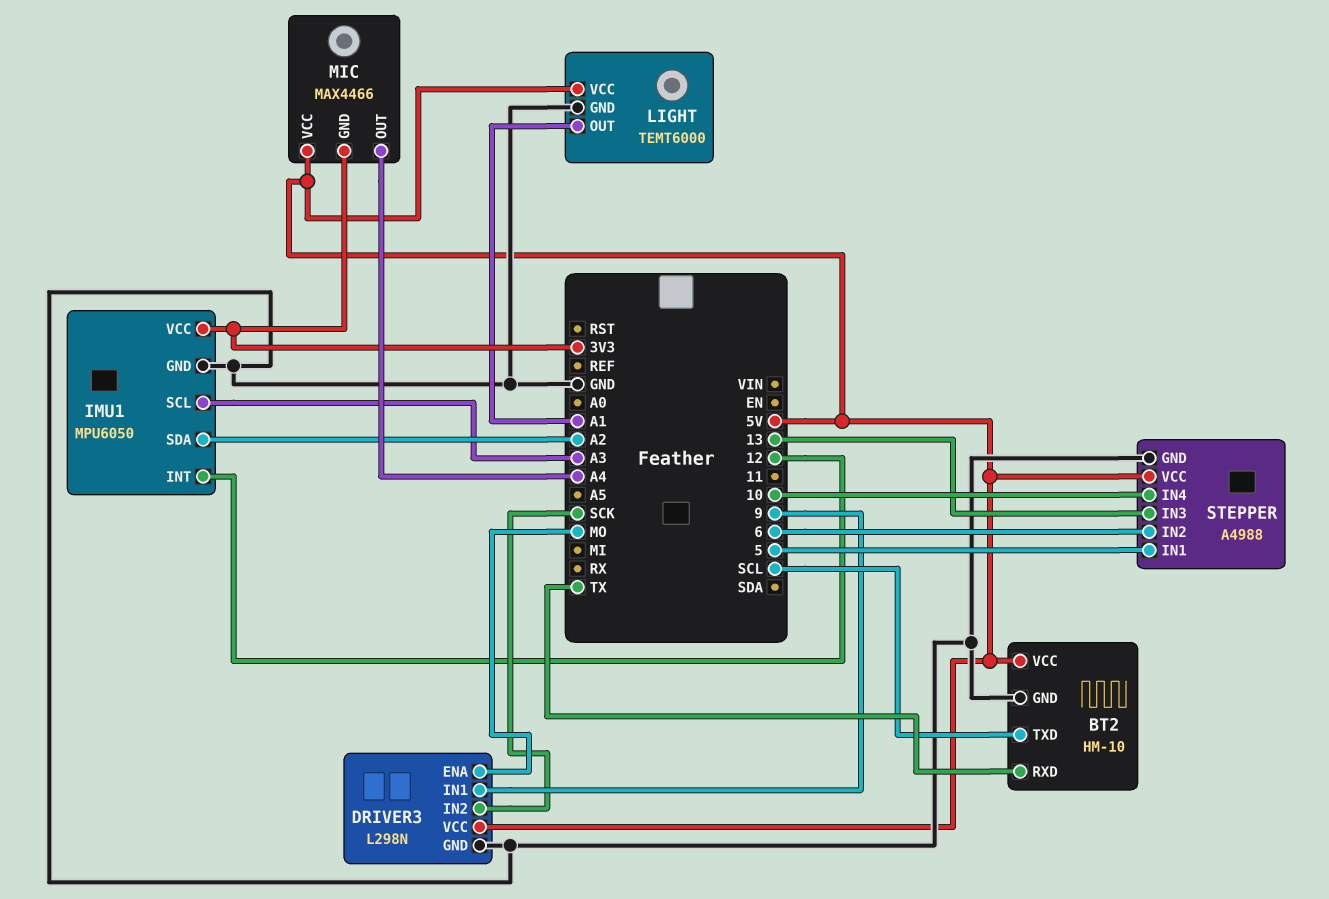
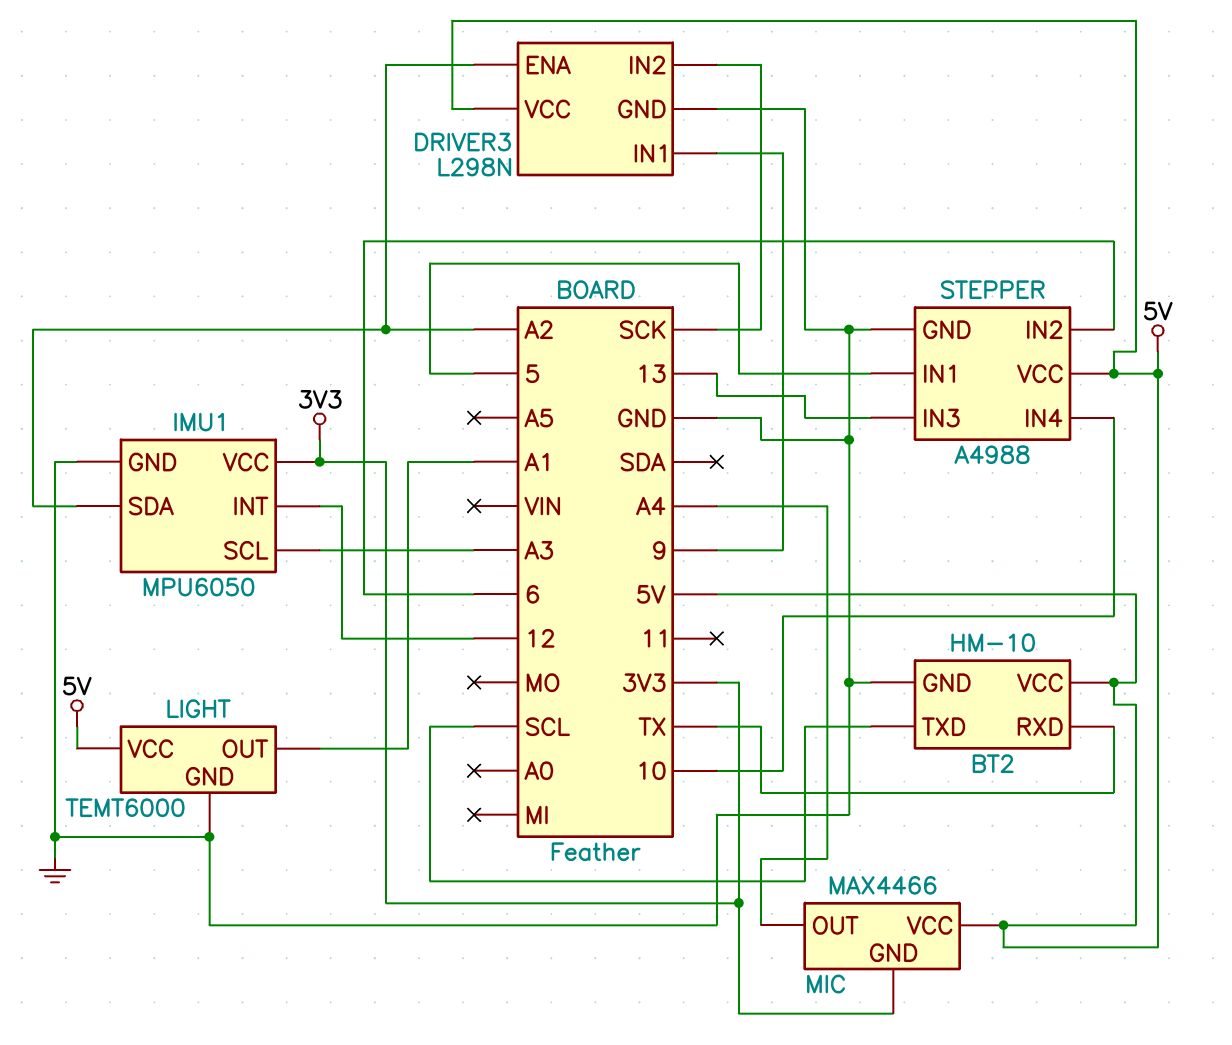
DRIVER3 pin ENA: MO -> A2

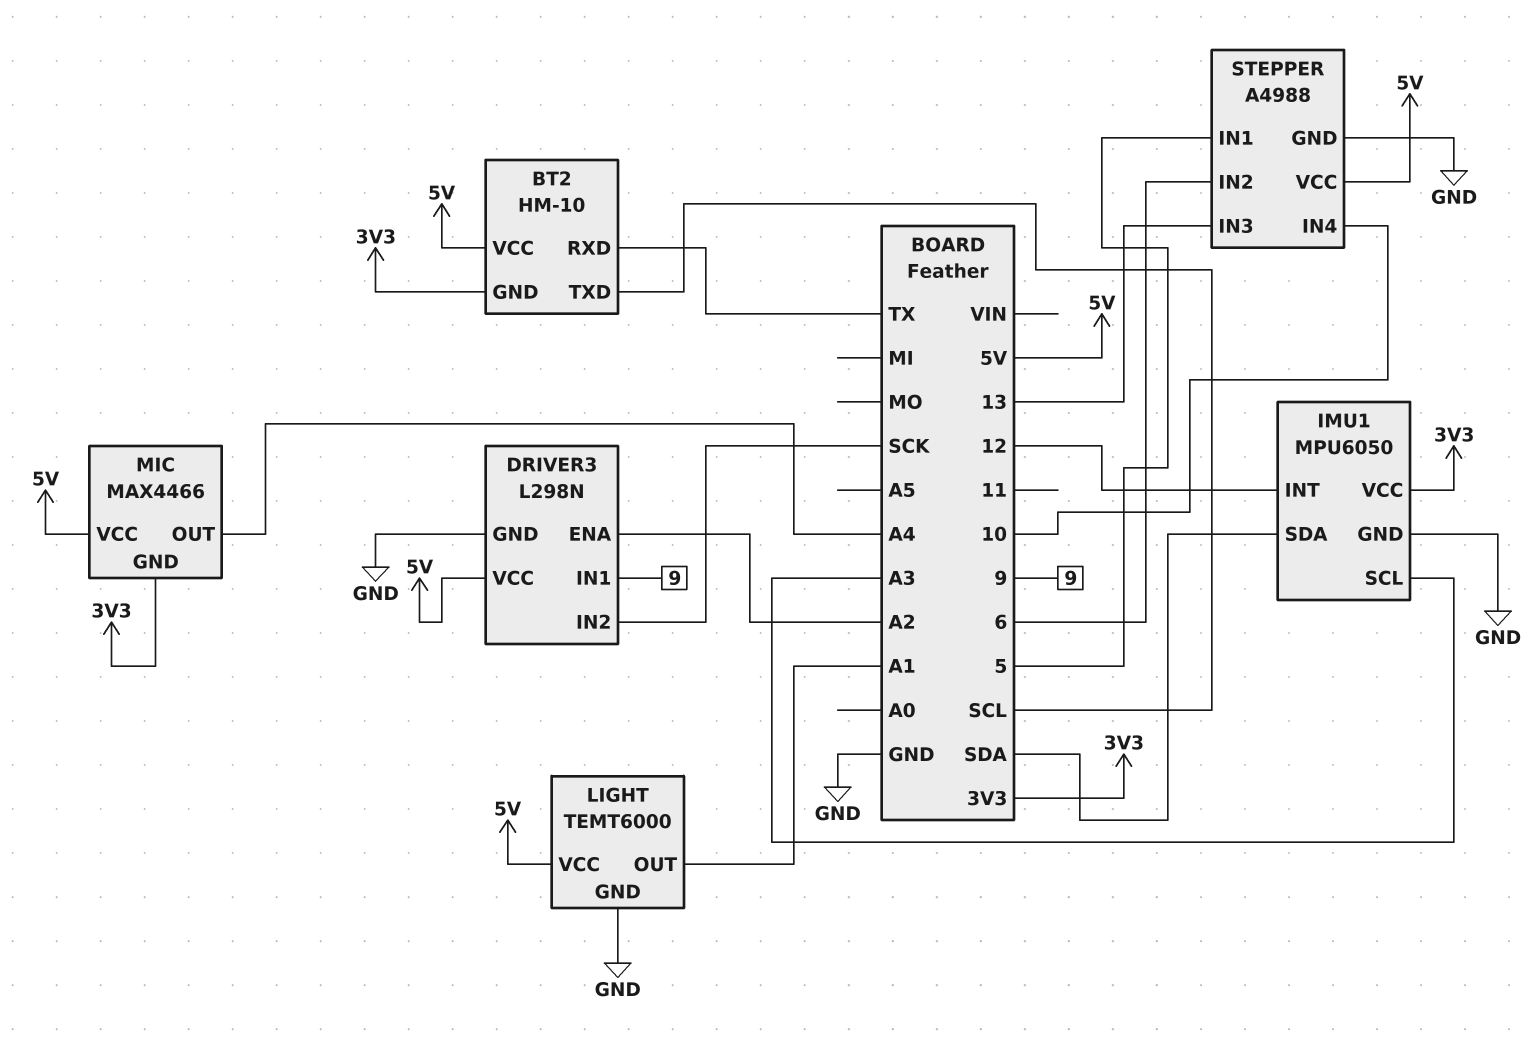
BT2 pin GND: GND -> 3V3
IMU1 pin SDA: A2 -> SDA

